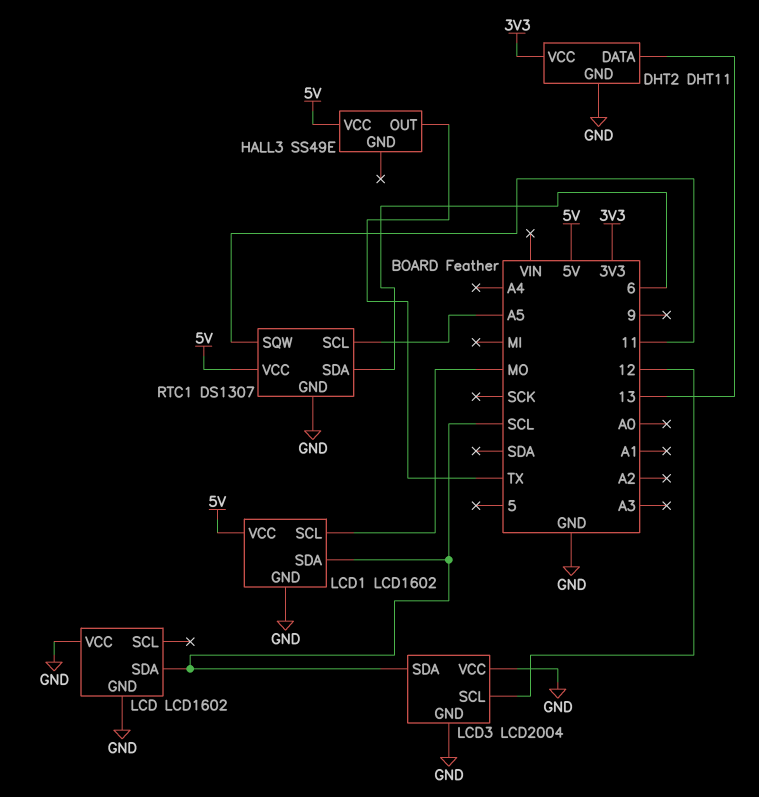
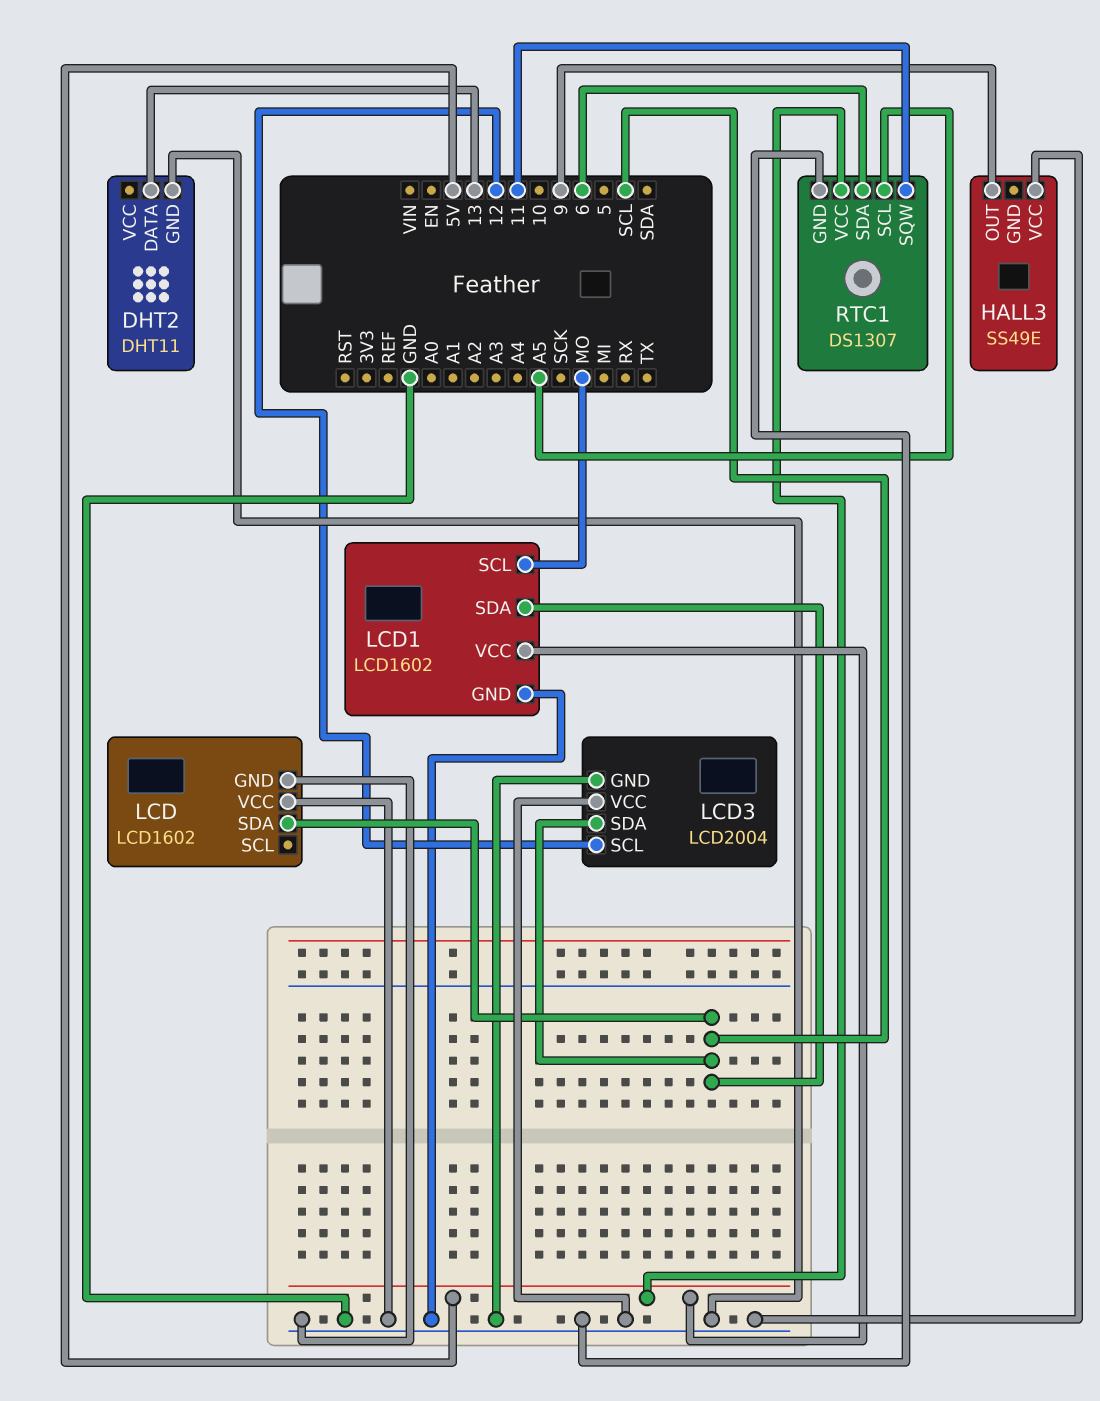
DHT2 pin VCC: 3V3 -> none
HALL3 pin OUT: TX -> 9
HALL3 pin VCC: 5V -> GND

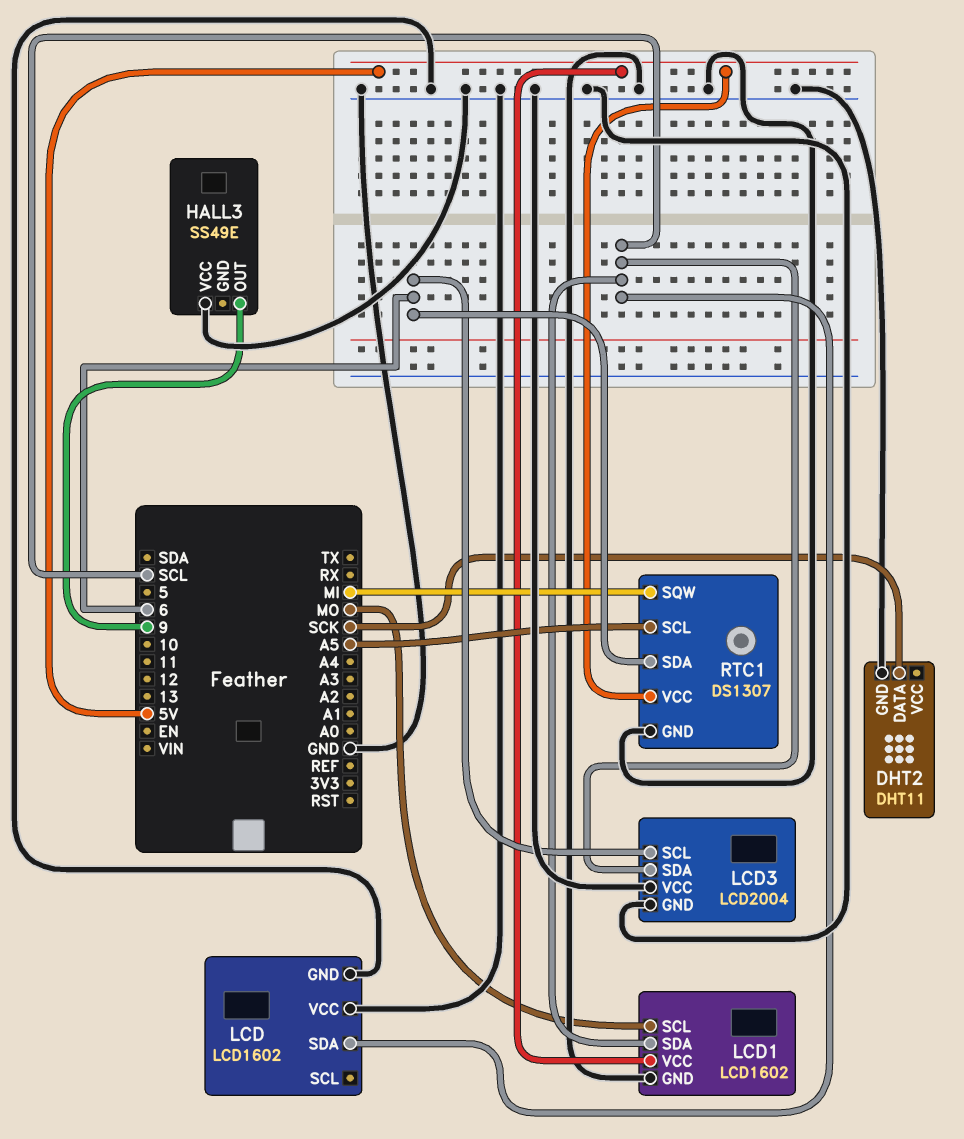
DHT2 pin DATA: 13 -> SCK
LCD3 pin SCL: 12 -> 6
RTC1 pin SQW: 11 -> MI

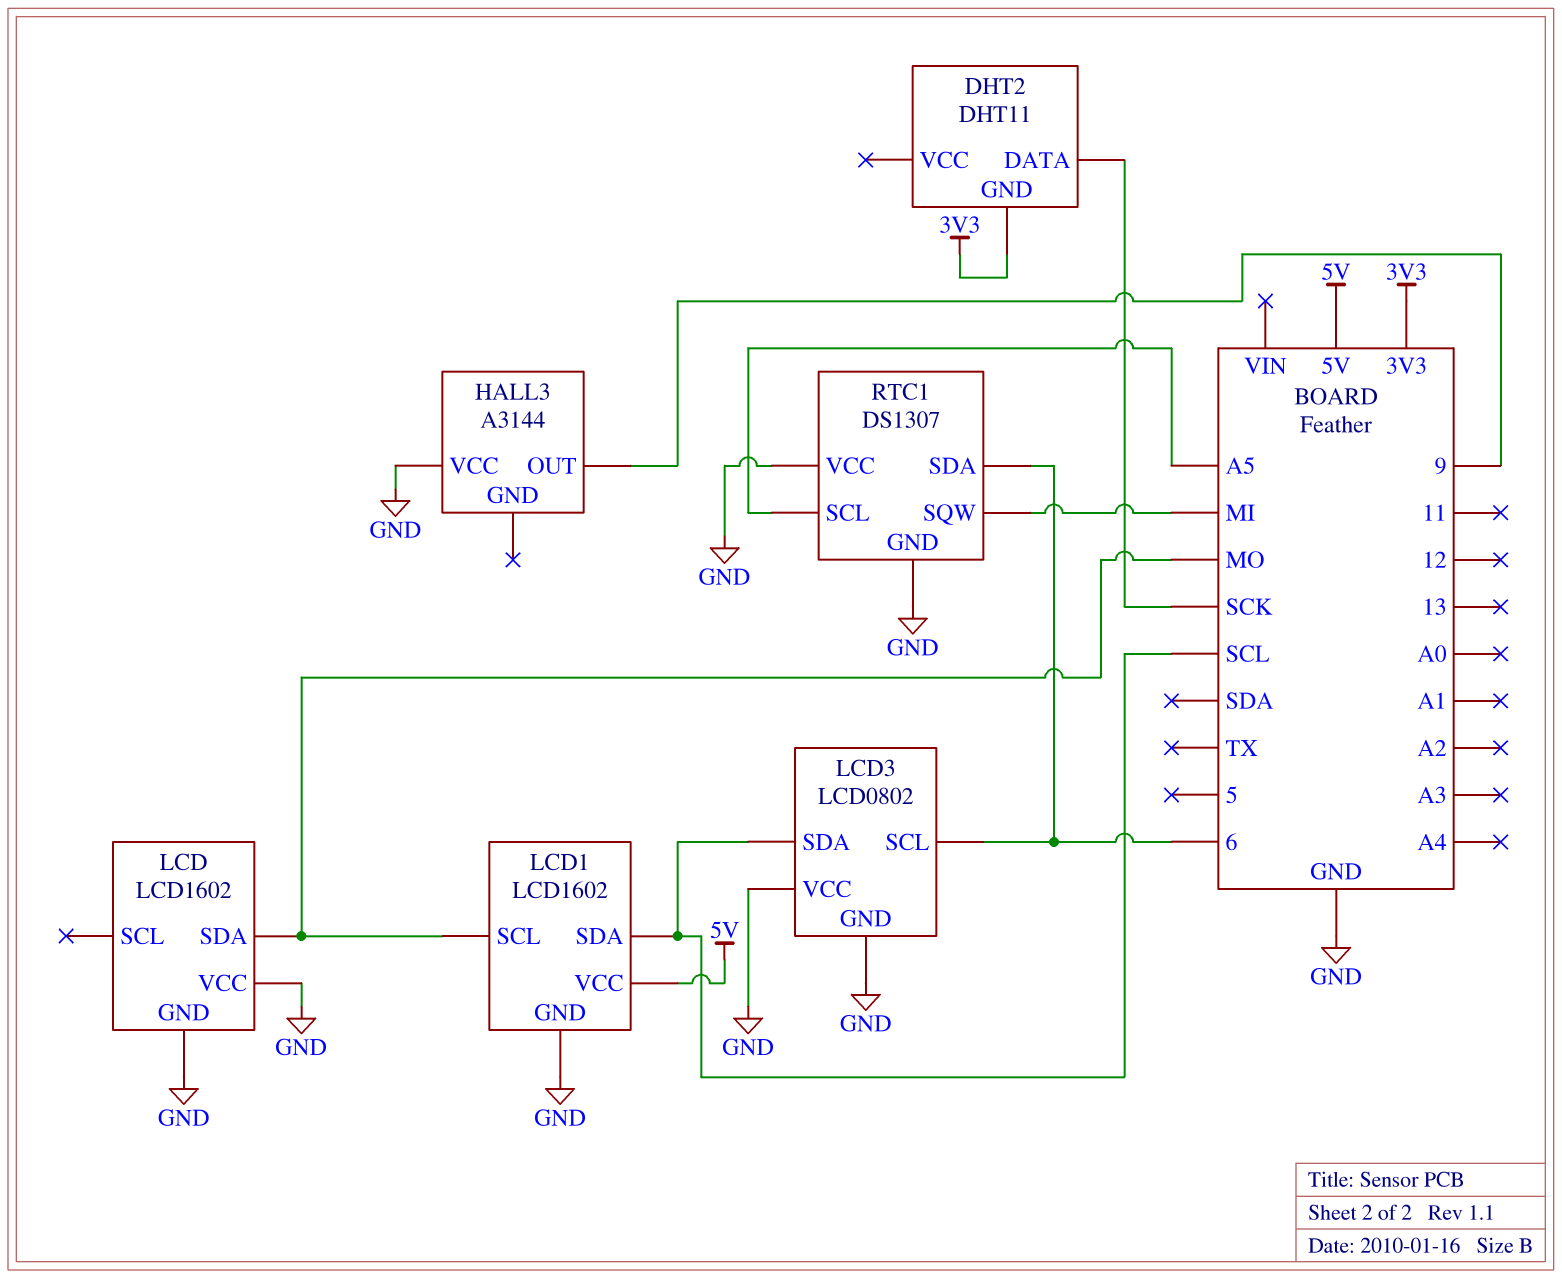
DHT2 pin GND: GND -> 3V3
HALL3: SS49E -> A3144
LCD pin SDA: SCL -> MO
LCD3: LCD2004 -> LCD0802
RTC1 pin VCC: 5V -> GND

